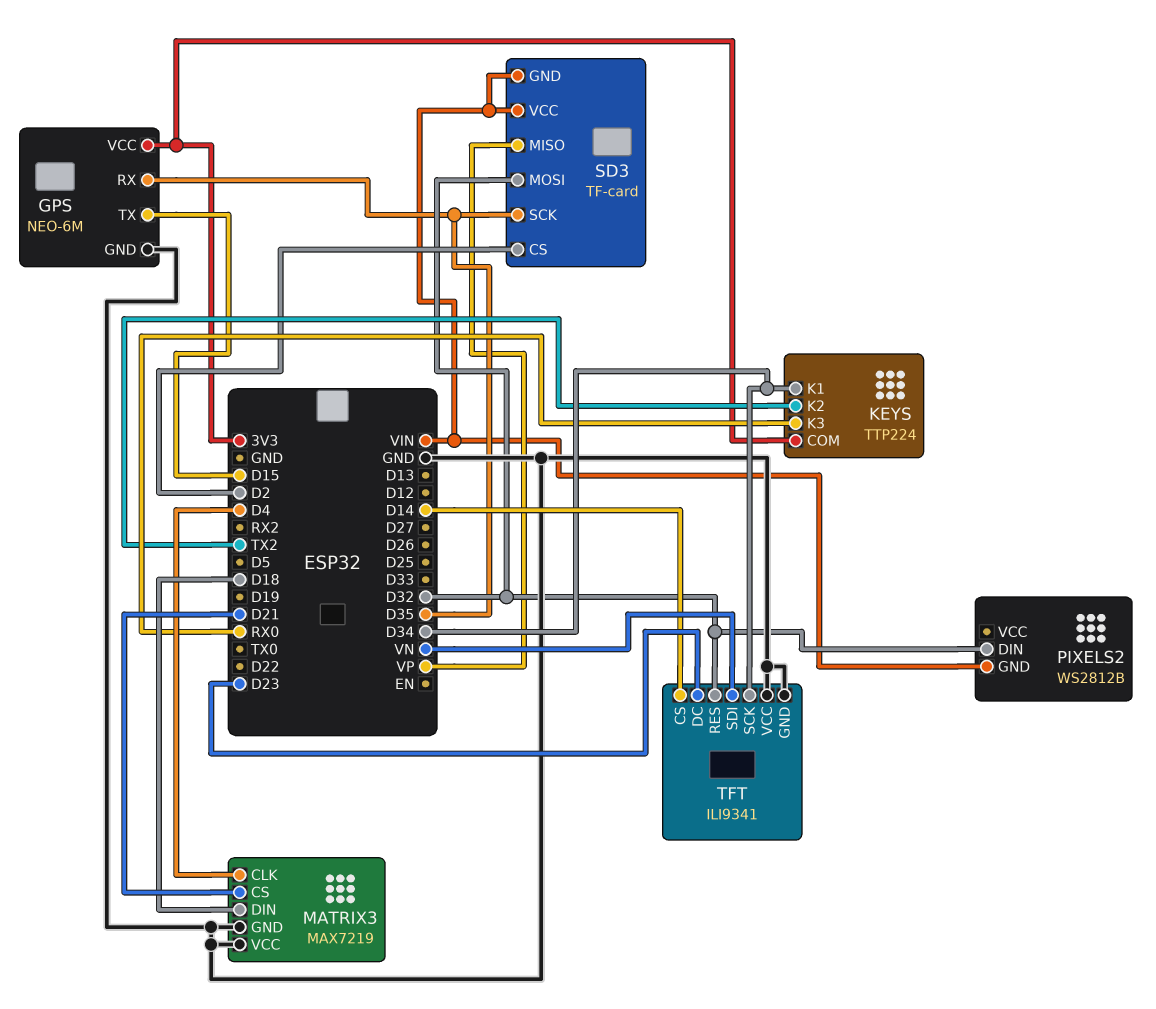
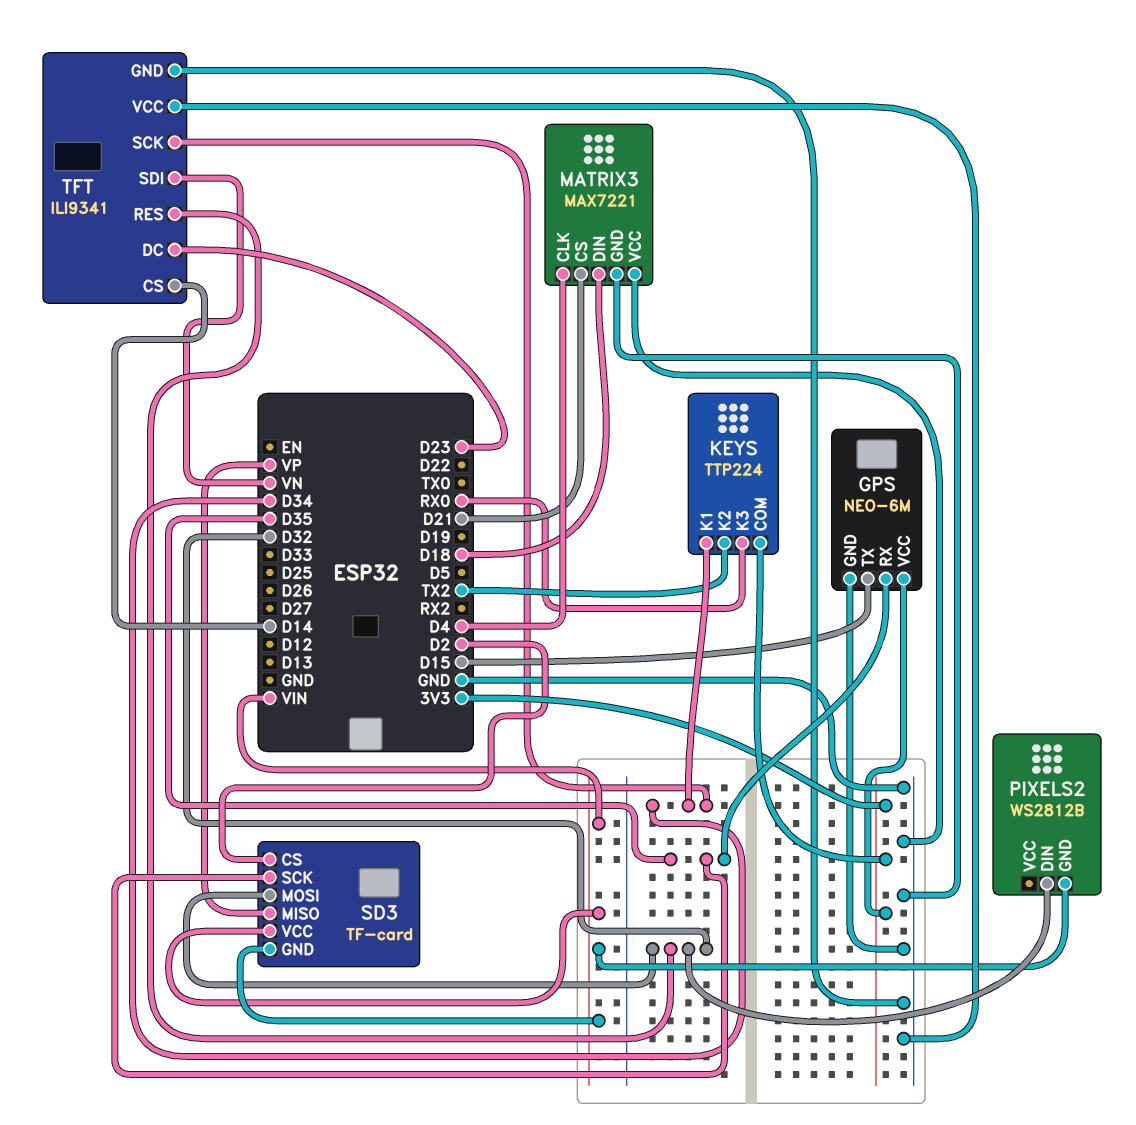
MATRIX3: MAX7219 -> MAX7221

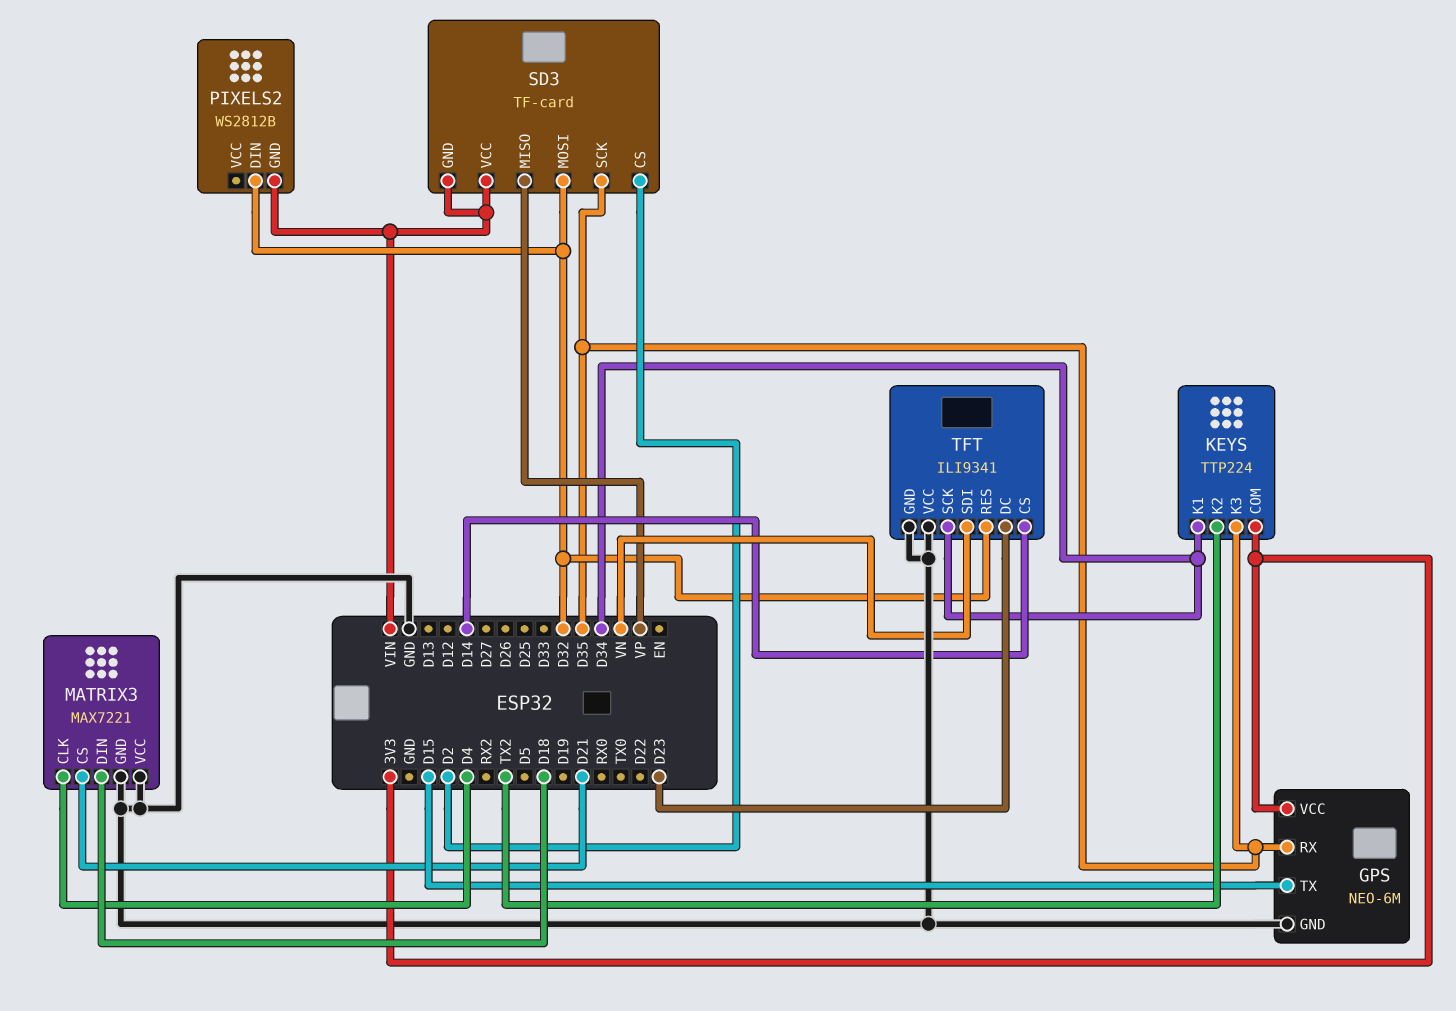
KEYS pin K3: RX0 -> D35

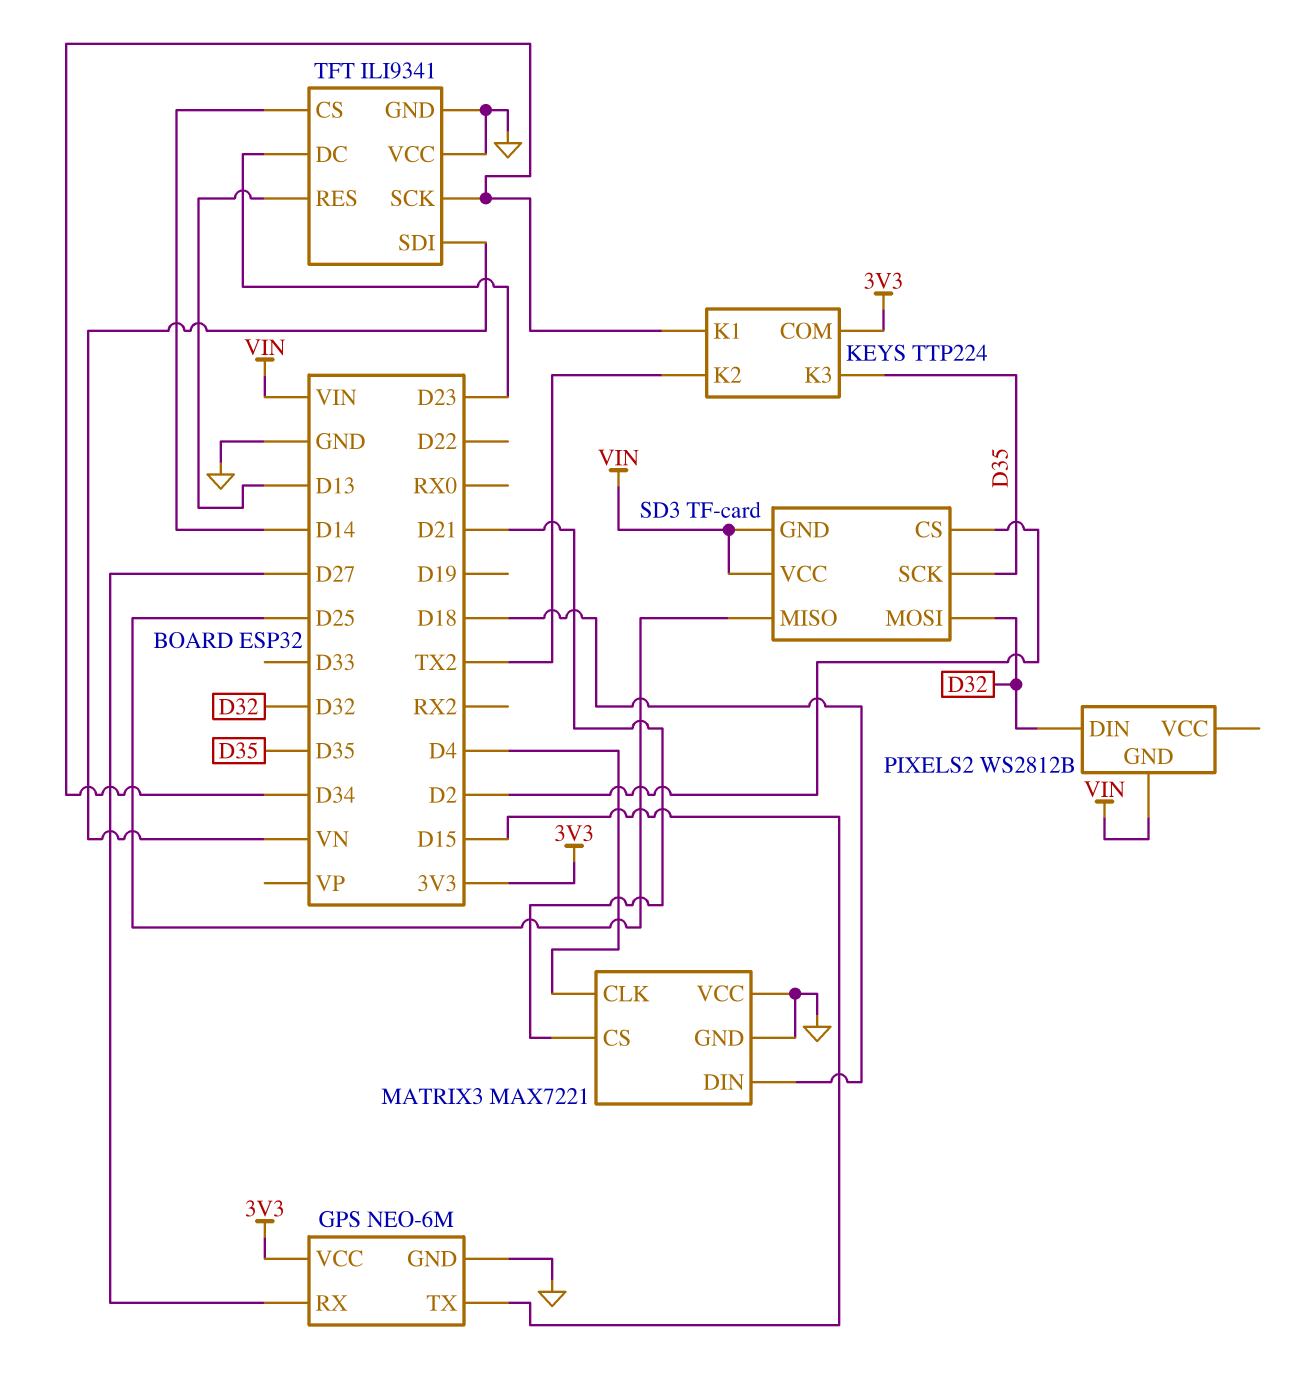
GPS pin RX: D35 -> D27
SD3 pin MISO: VP -> D25
TFT pin RES: D32 -> D13

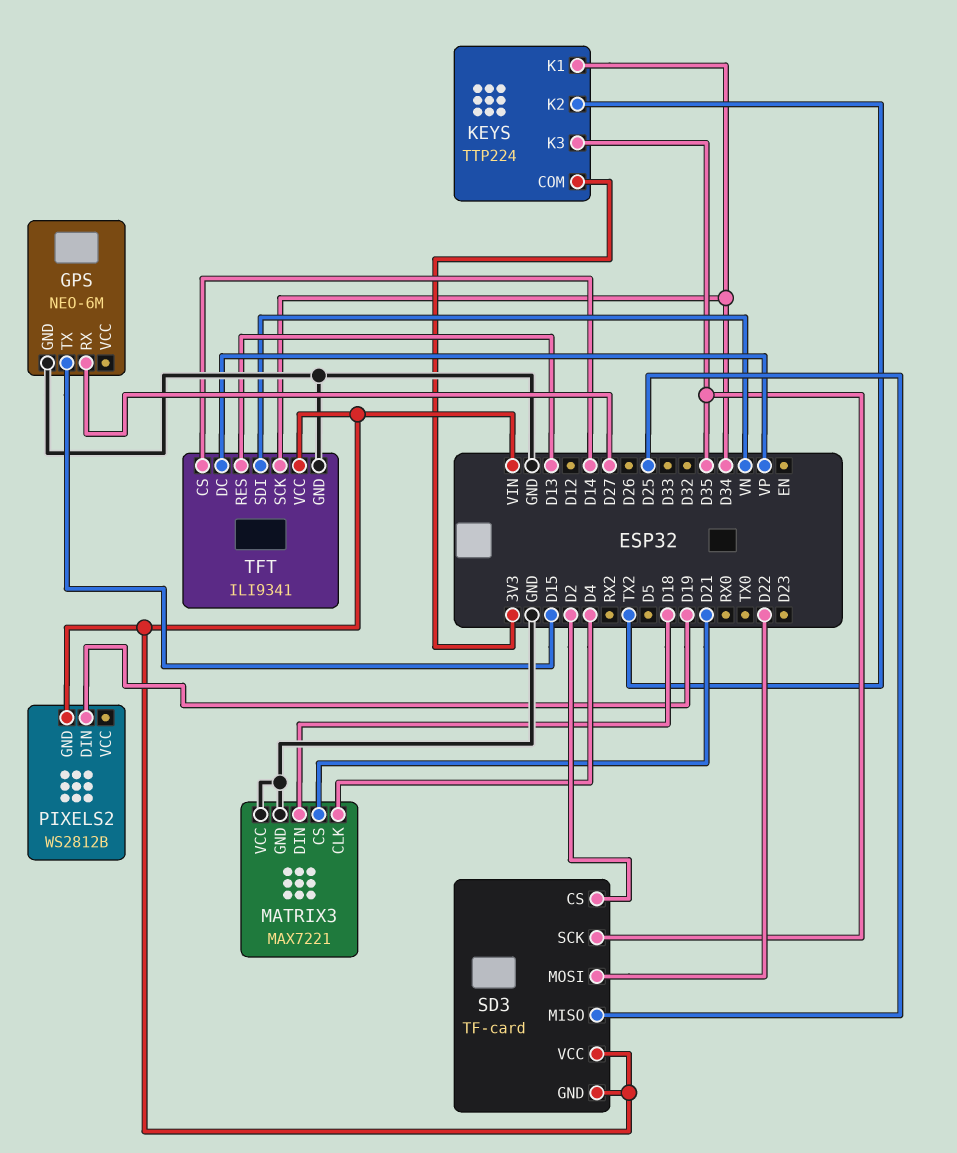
GPS pin VCC: 3V3 -> none
PIXELS2 pin DIN: D32 -> D19
SD3 pin MOSI: D32 -> D22
TFT pin DC: D23 -> VP
TFT pin VCC: GND -> VIN

